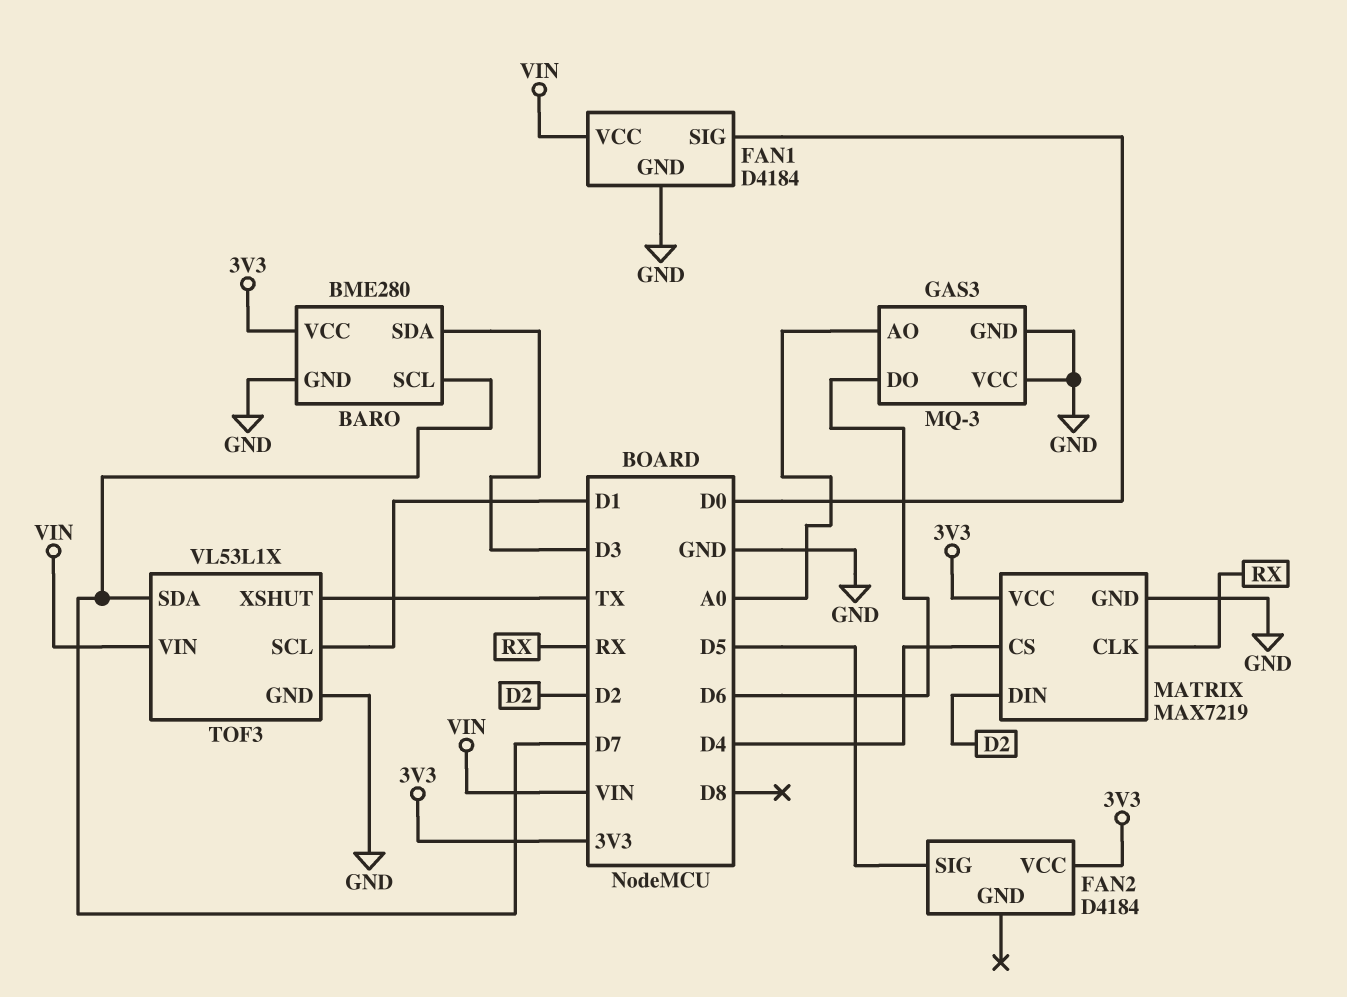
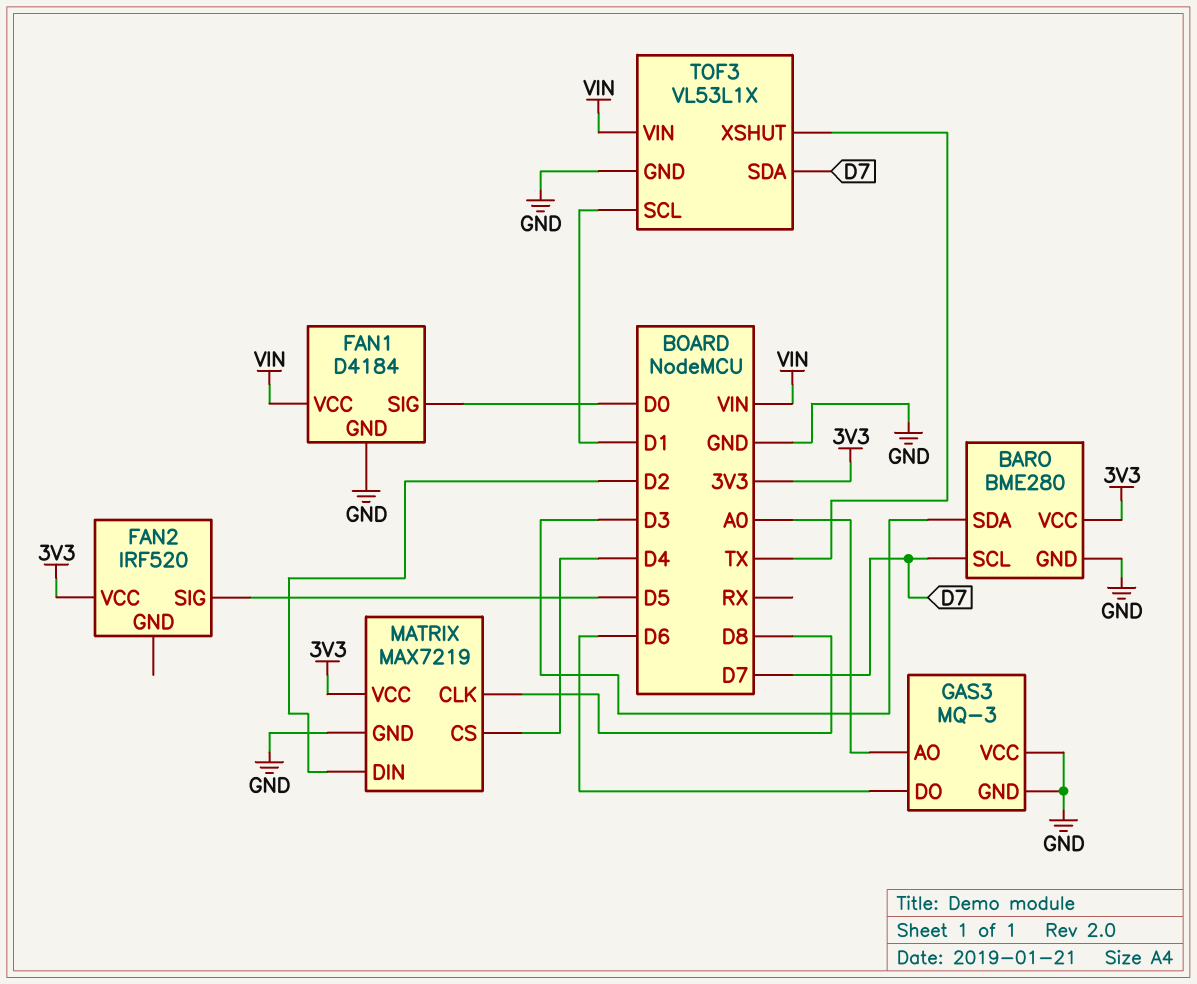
FAN2: D4184 -> IRF520
MATRIX pin CLK: RX -> D8

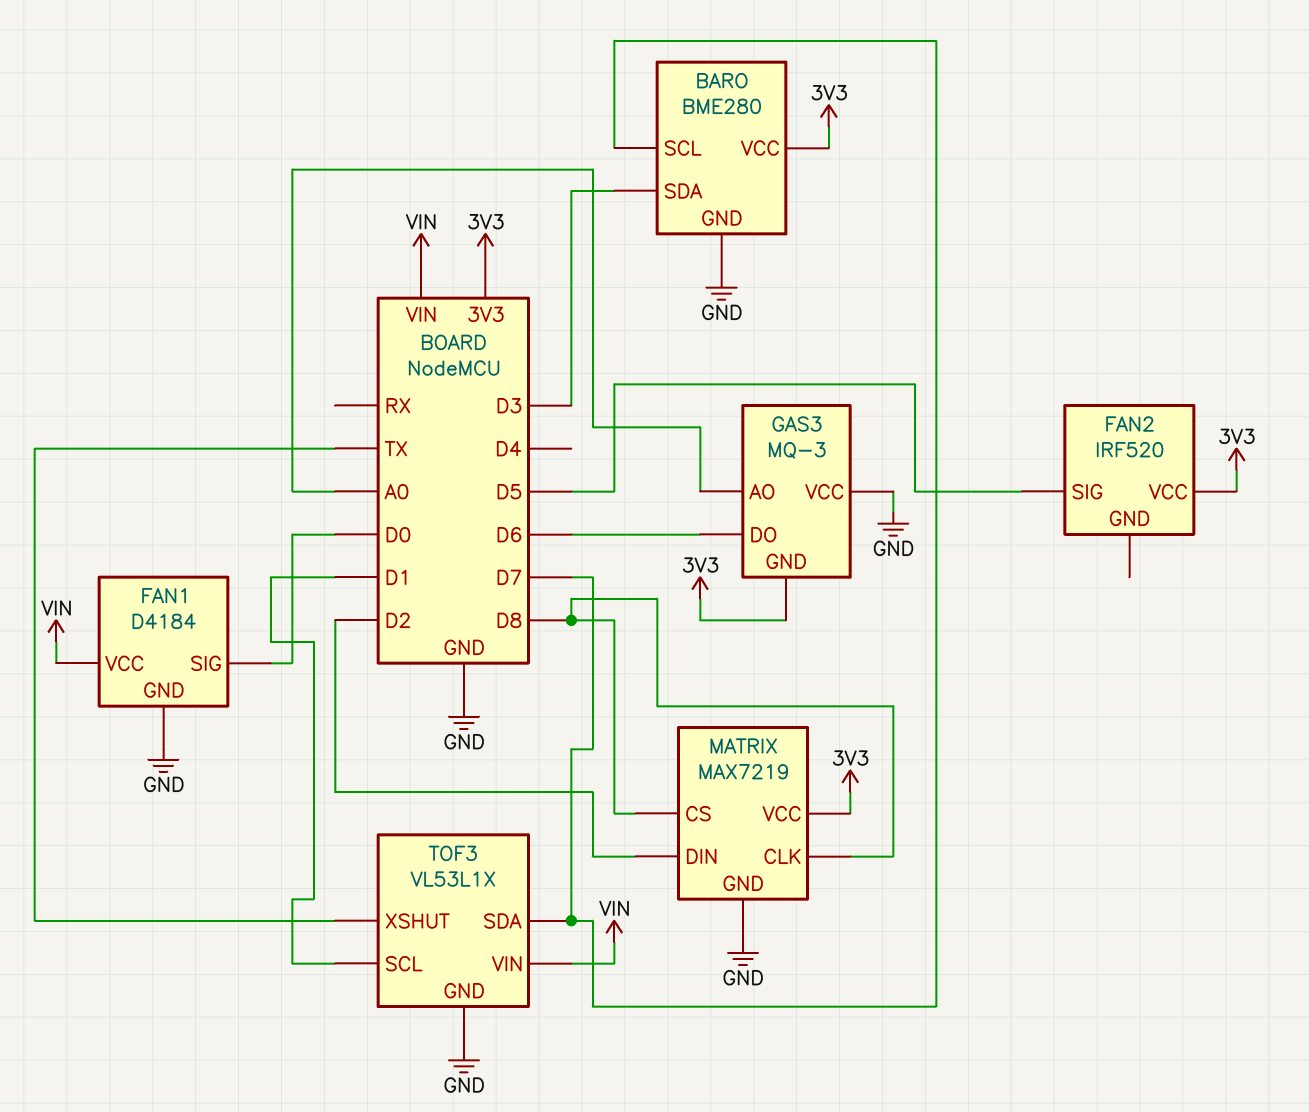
GAS3 pin GND: GND -> 3V3
MATRIX pin CS: D4 -> D8

